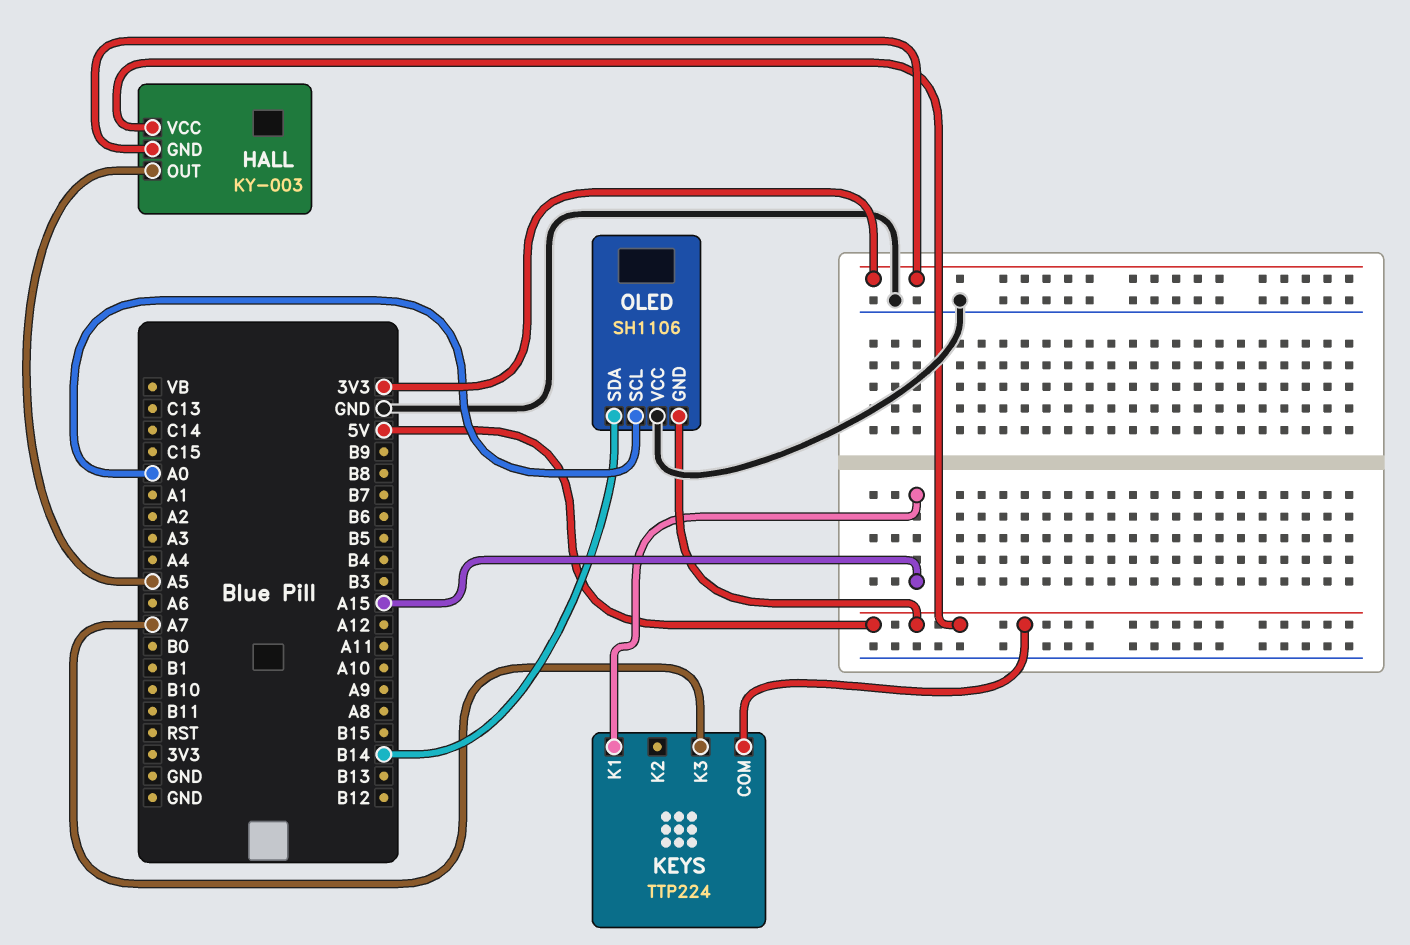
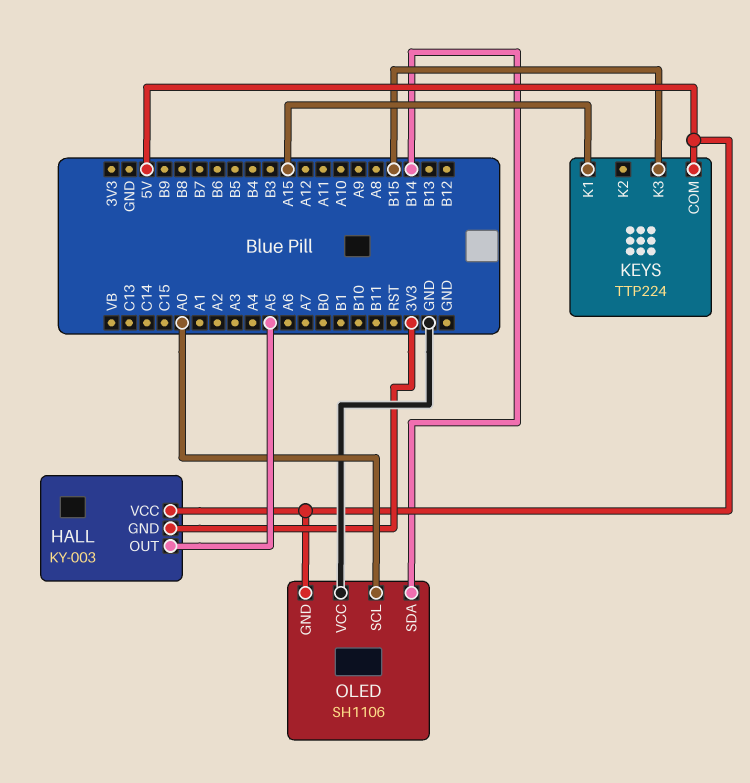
KEYS pin K3: A7 -> B15

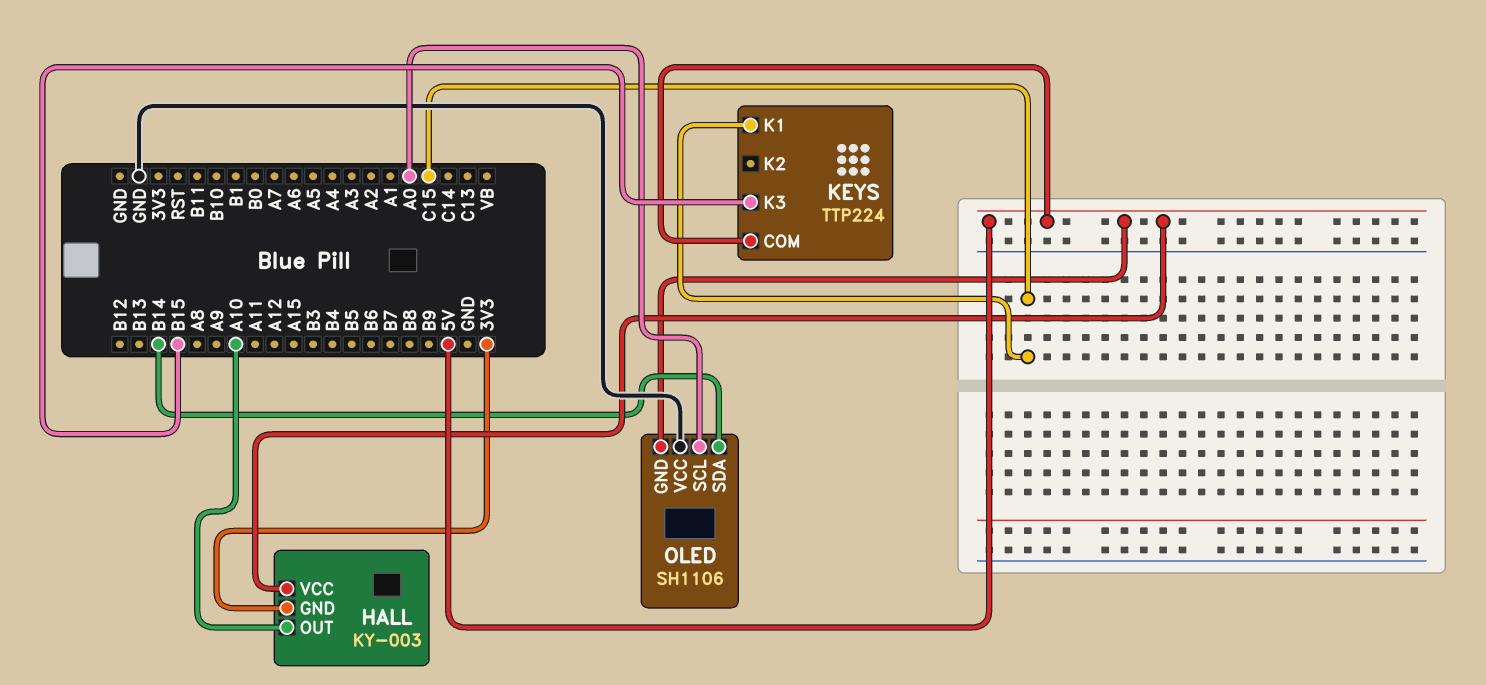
HALL pin OUT: A5 -> A10
KEYS pin K1: A15 -> C15

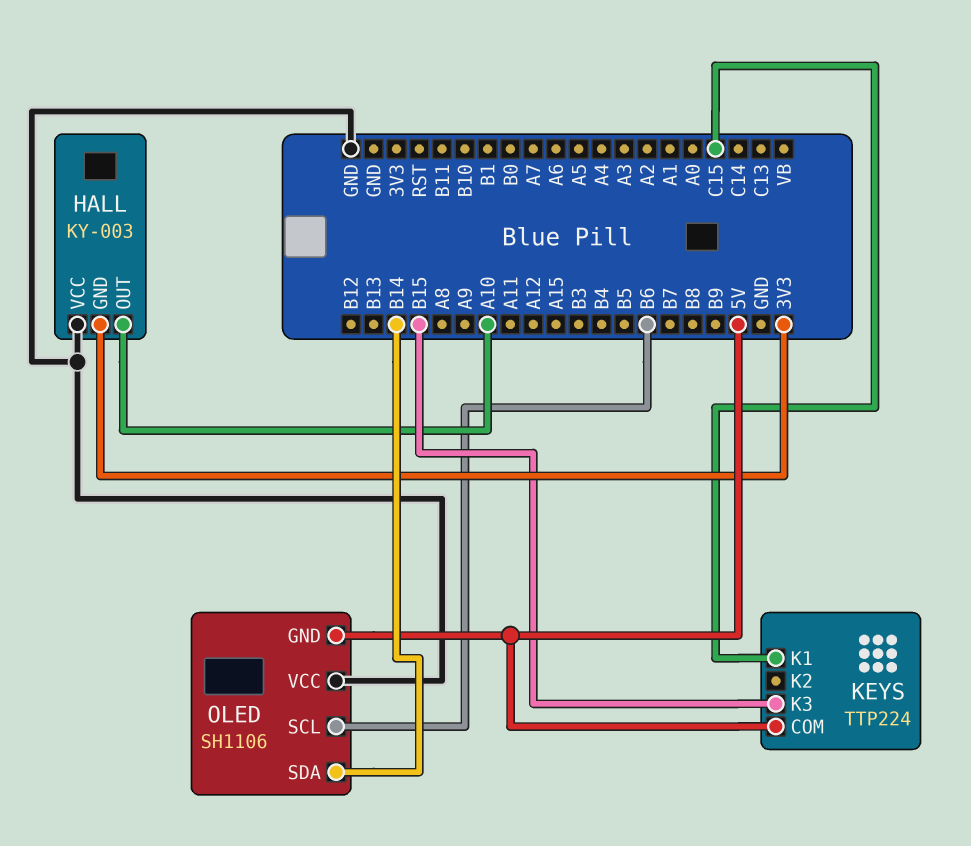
HALL pin VCC: 5V -> GND
OLED pin SCL: A0 -> B6

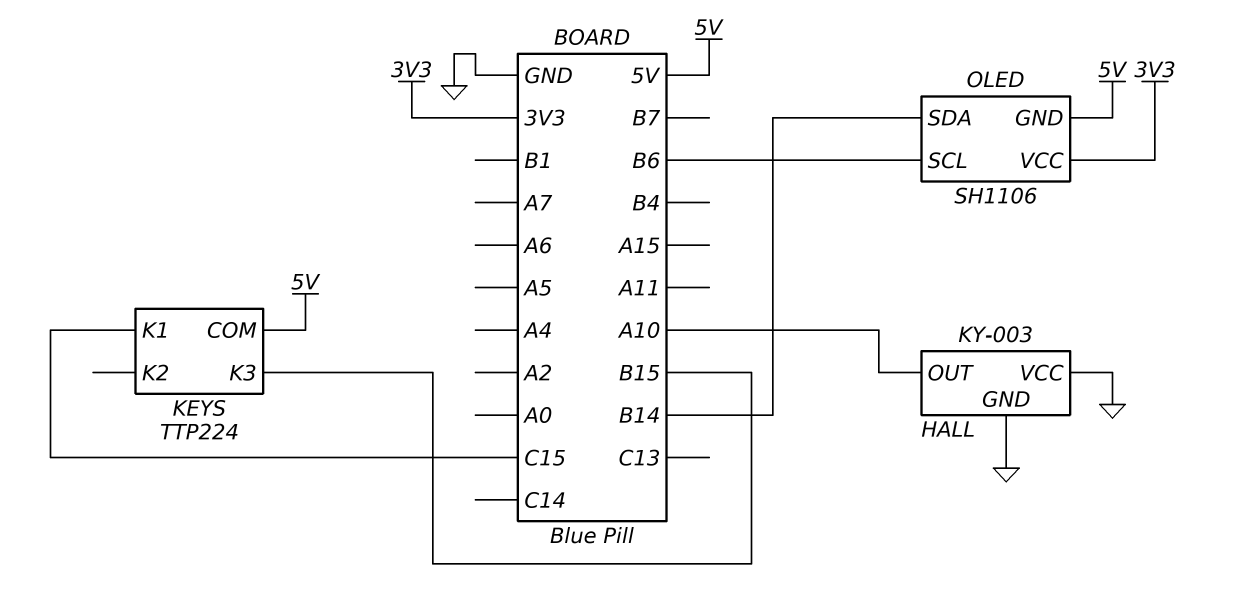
HALL pin GND: 3V3 -> GND
OLED pin VCC: GND -> 3V3

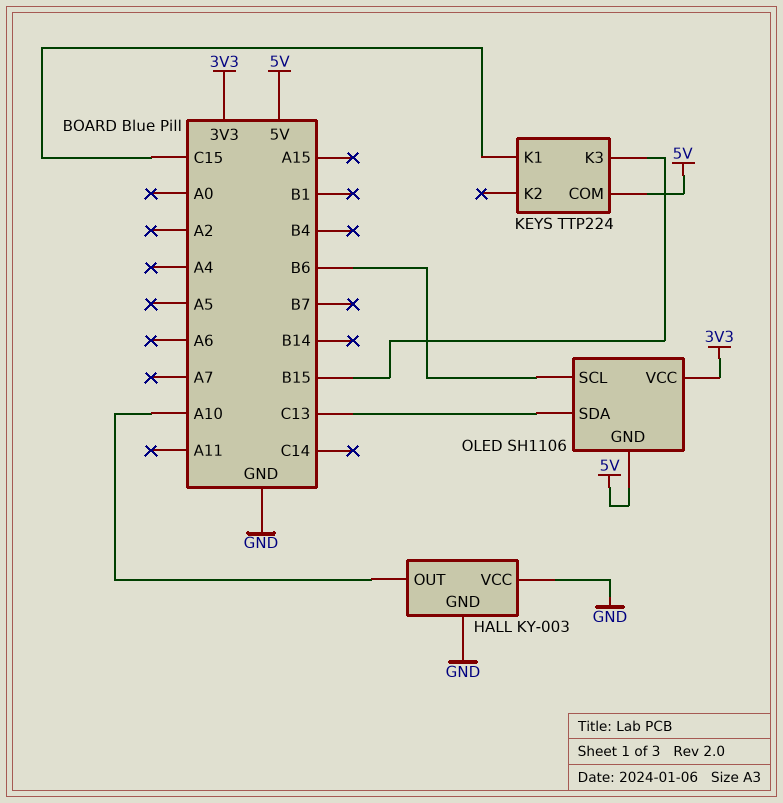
OLED pin SDA: B14 -> C13

